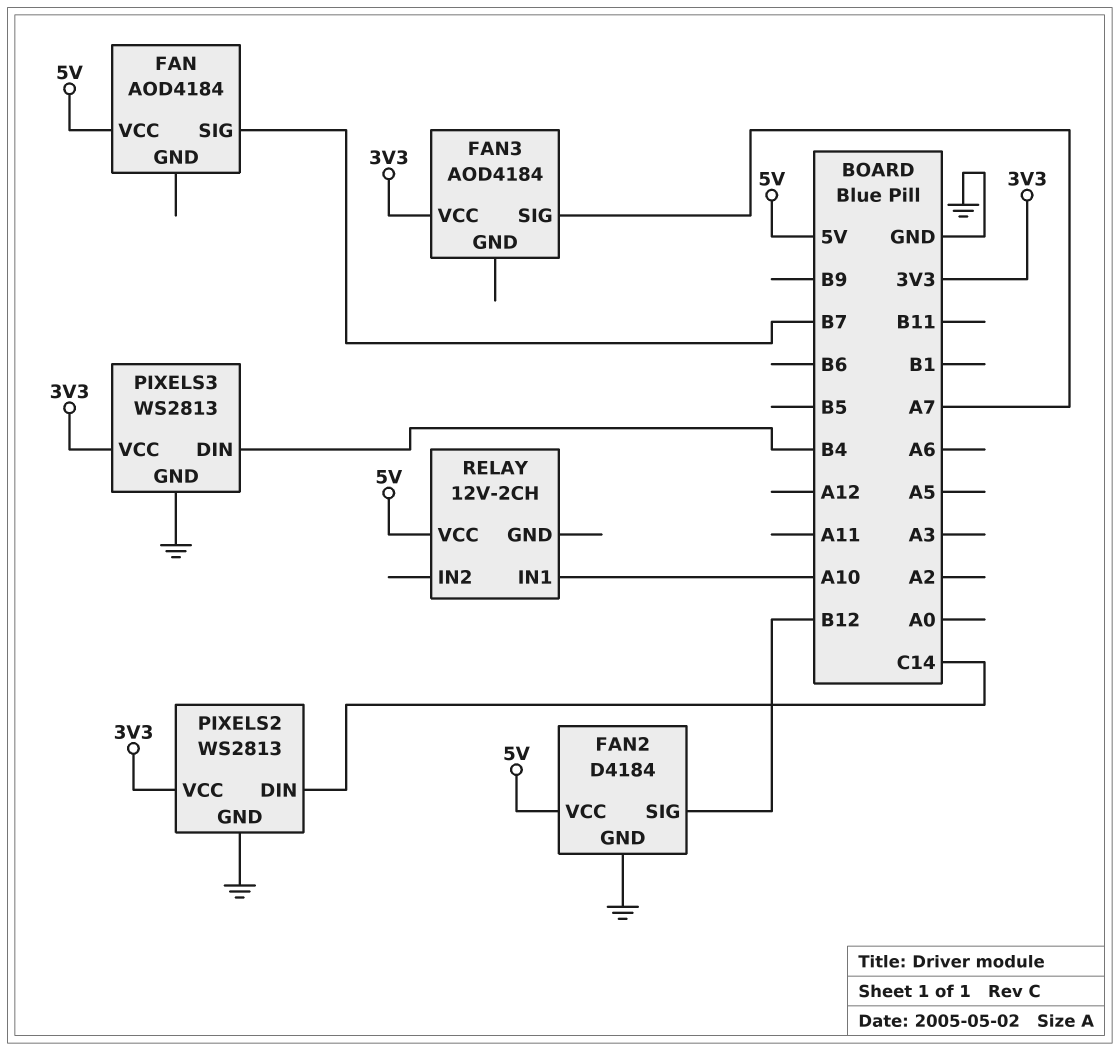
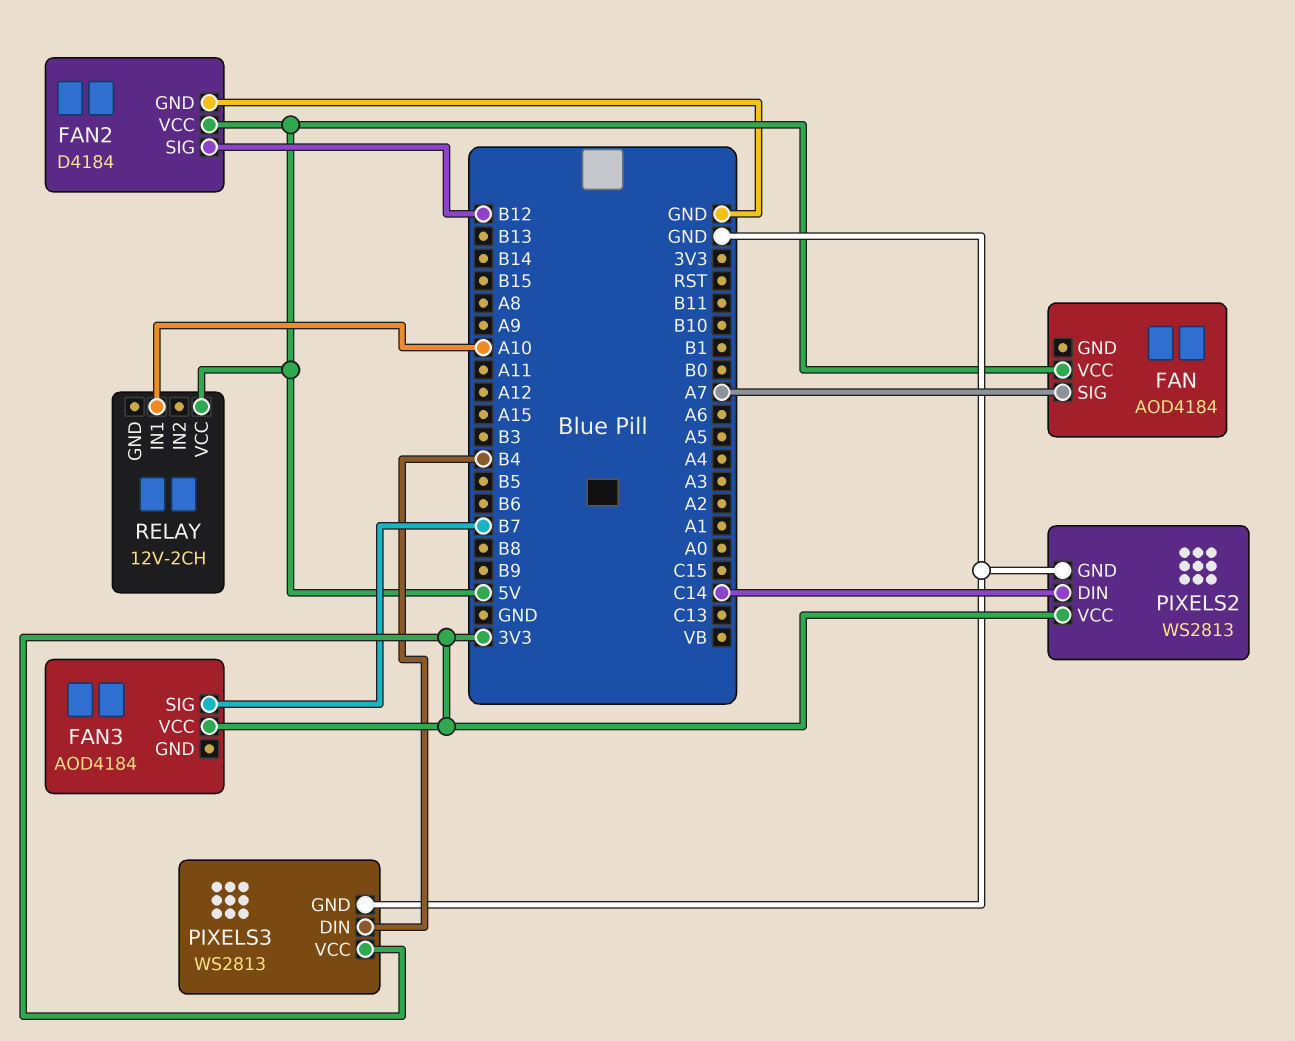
FAN pin SIG: B7 -> A7
FAN3 pin SIG: A7 -> B7

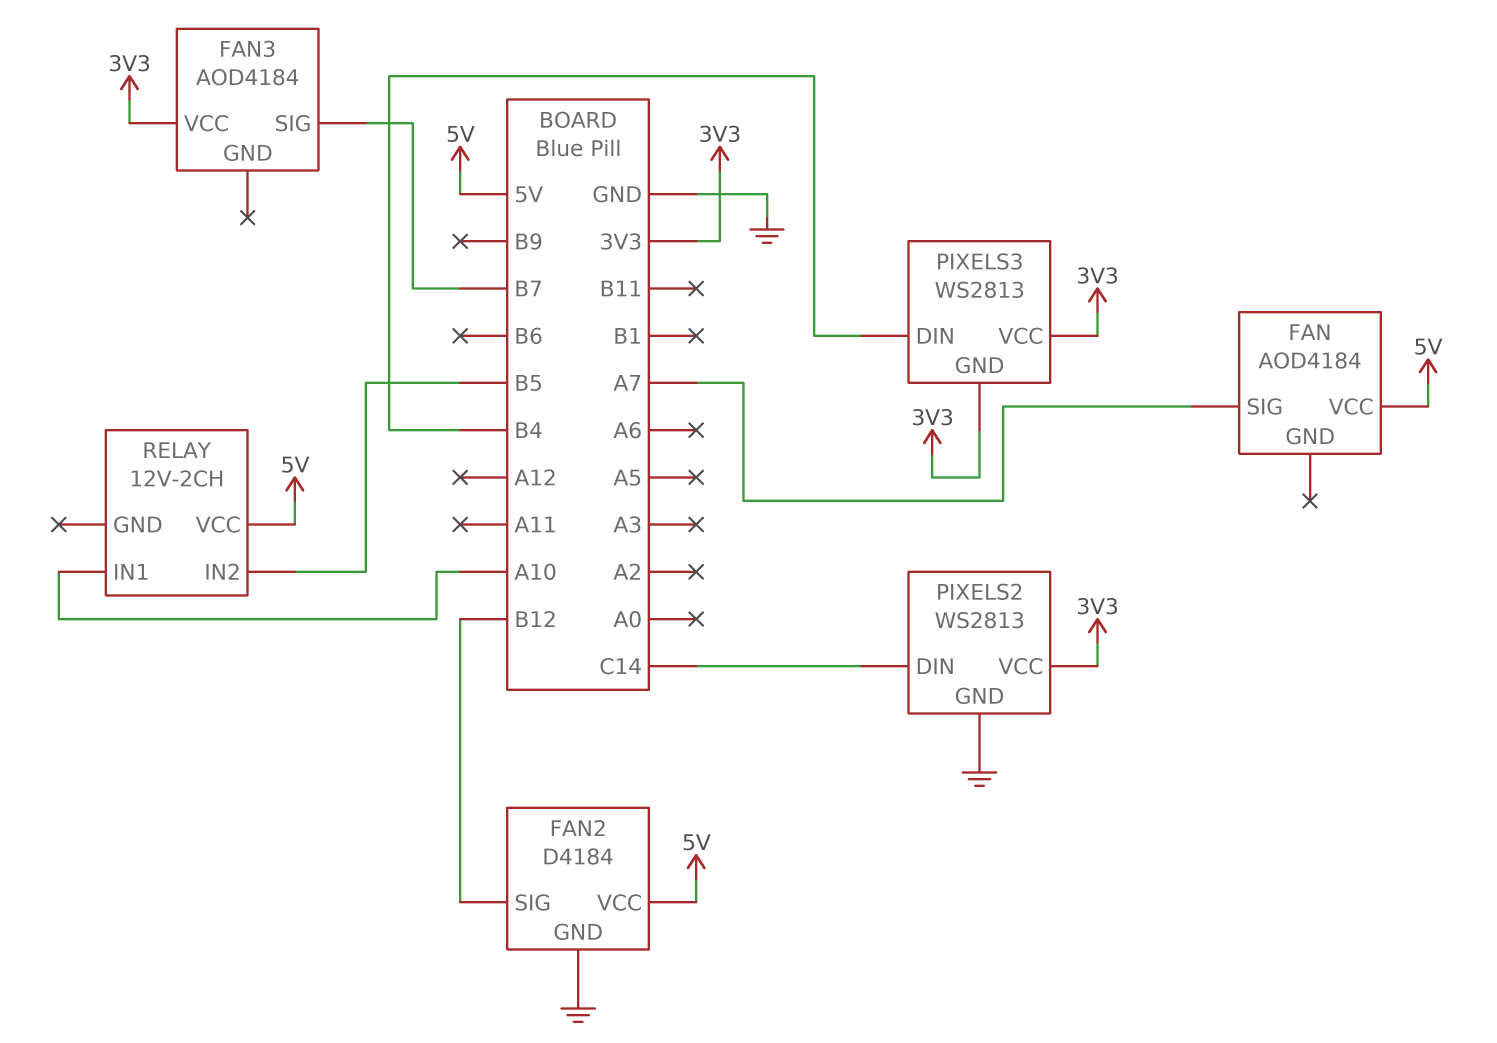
PIXELS3 pin GND: GND -> 3V3
RELAY pin IN2: none -> B5

